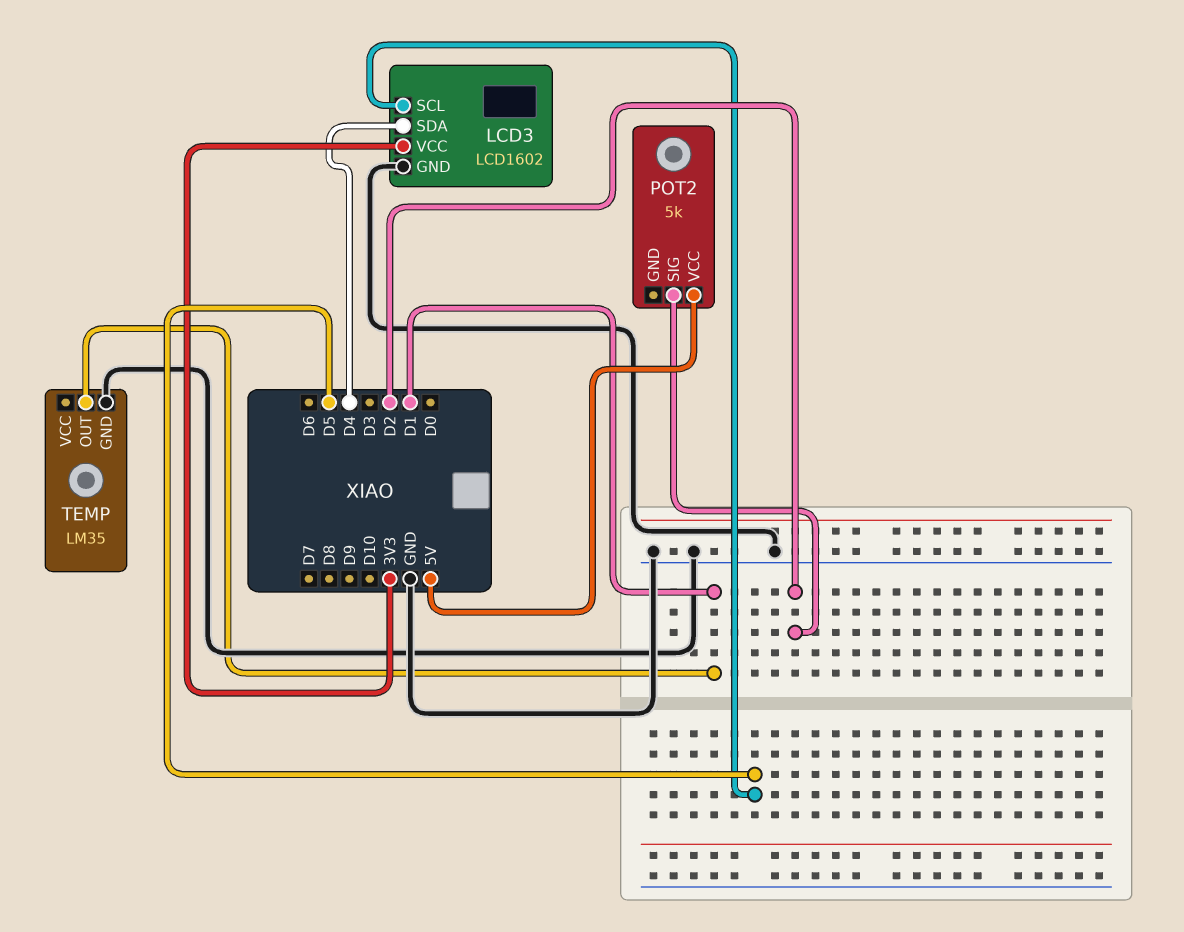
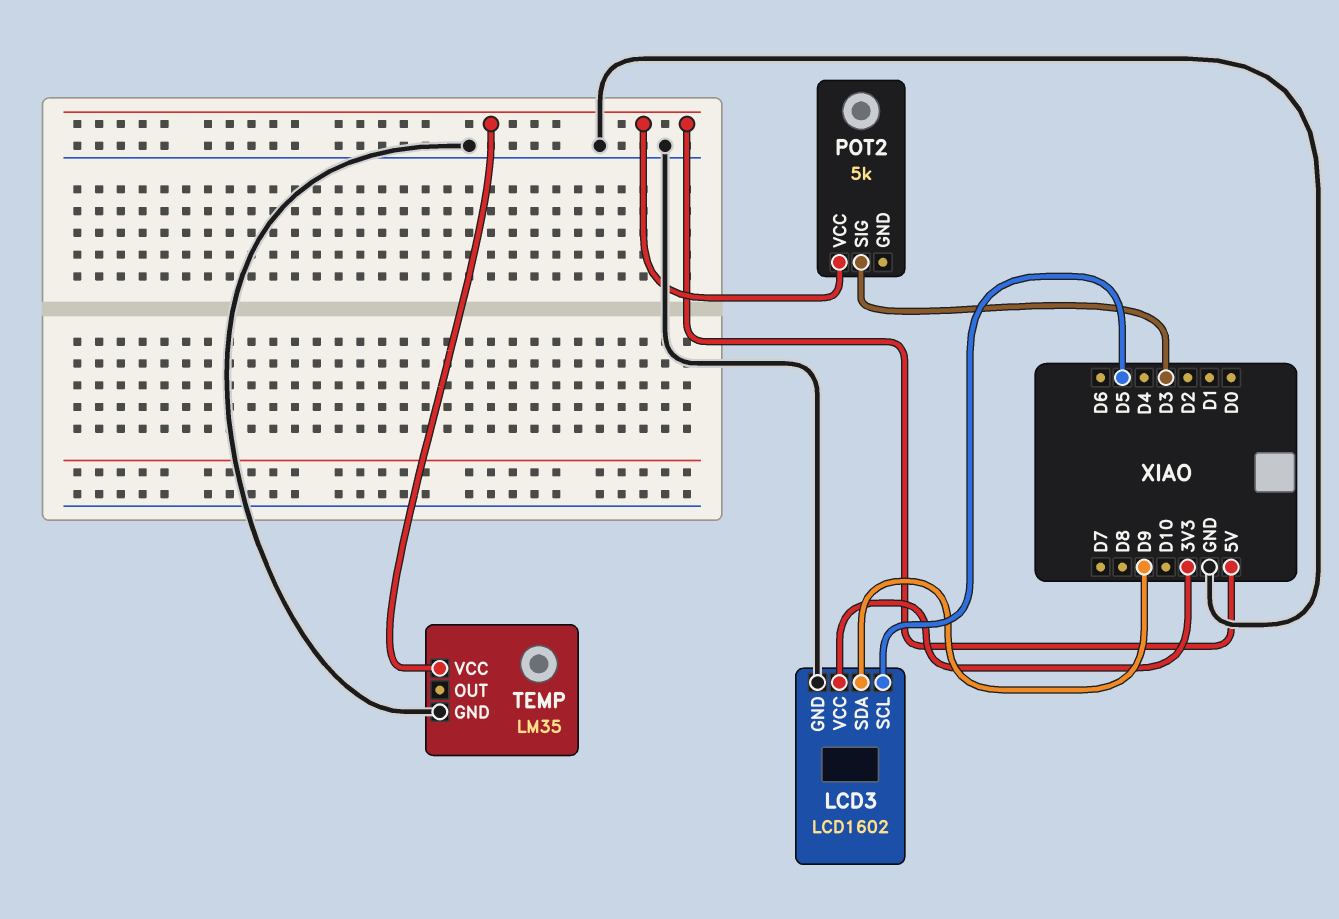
LCD3 pin SDA: D4 -> D9
POT2 pin SIG: D2 -> D3
TEMP pin OUT: D1 -> none
TEMP pin VCC: none -> 5V

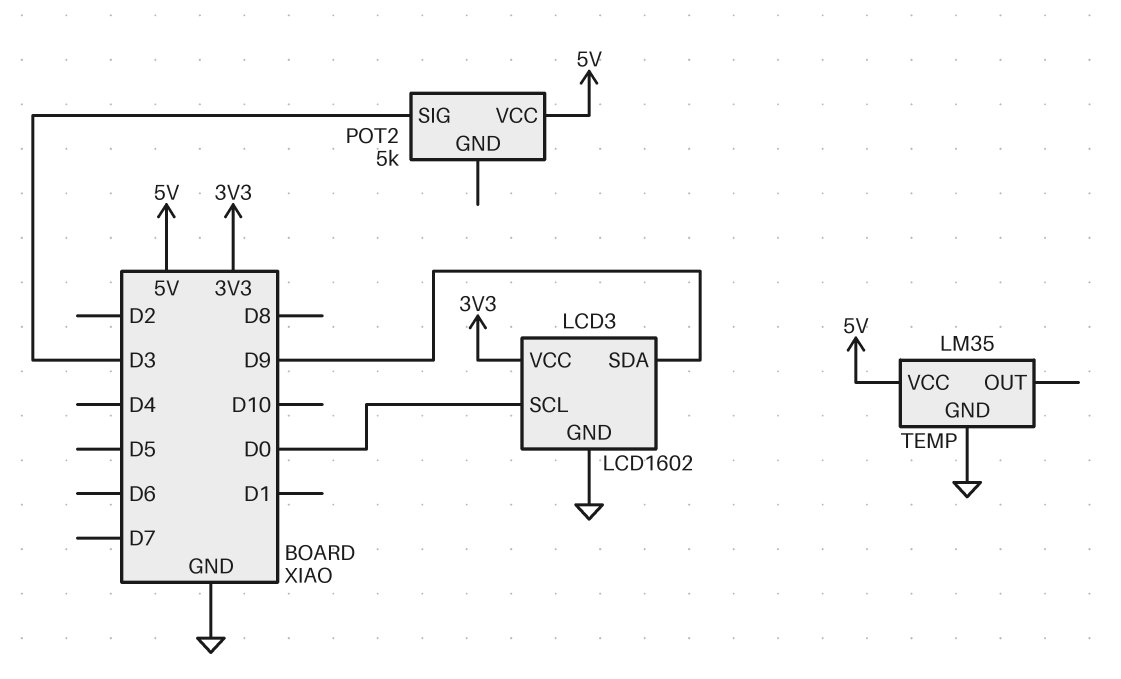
LCD3 pin SCL: D5 -> D0

